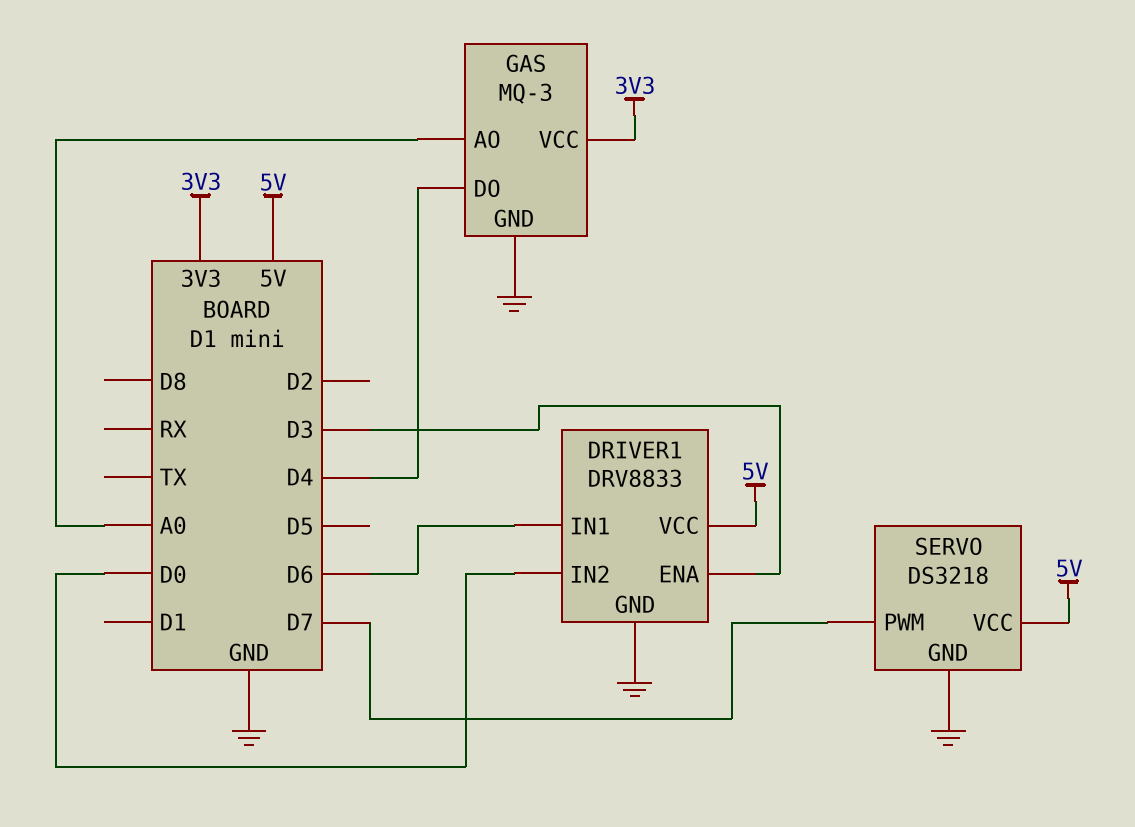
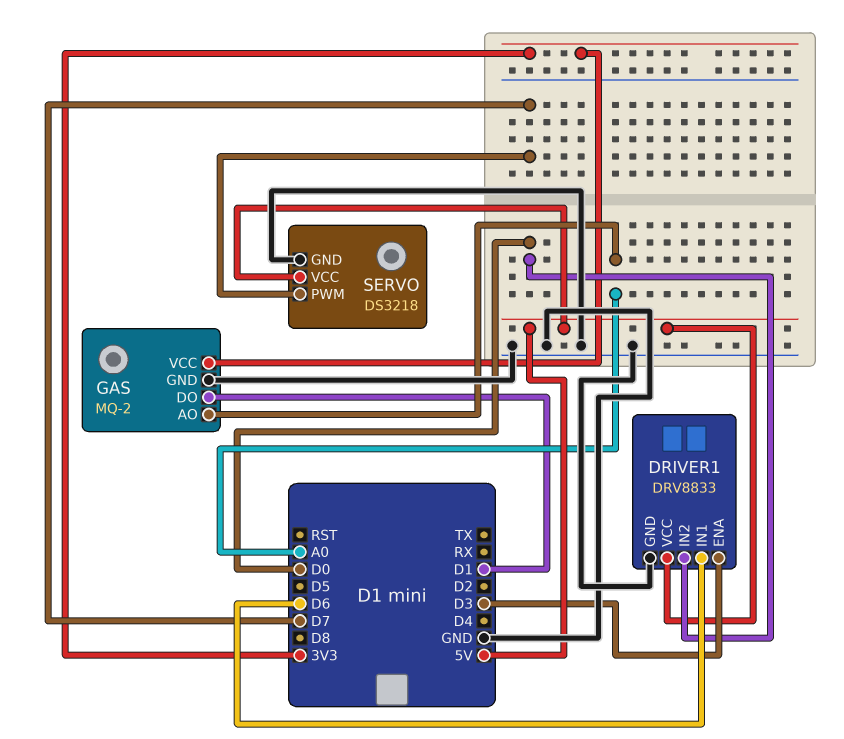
GAS: MQ-3 -> MQ-2
GAS pin DO: D4 -> D1

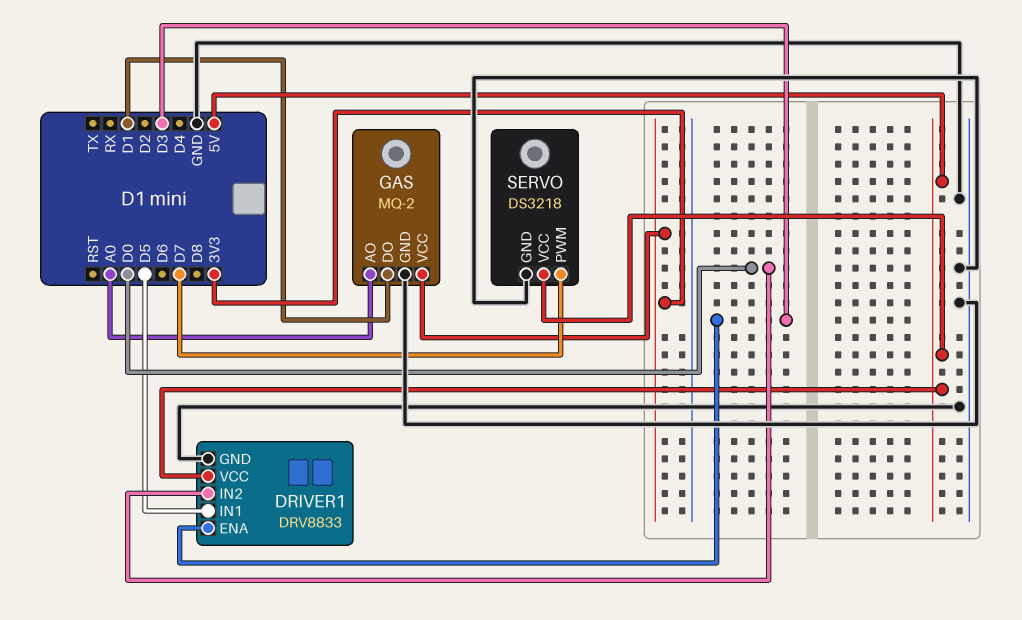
DRIVER1 pin IN1: D6 -> D5

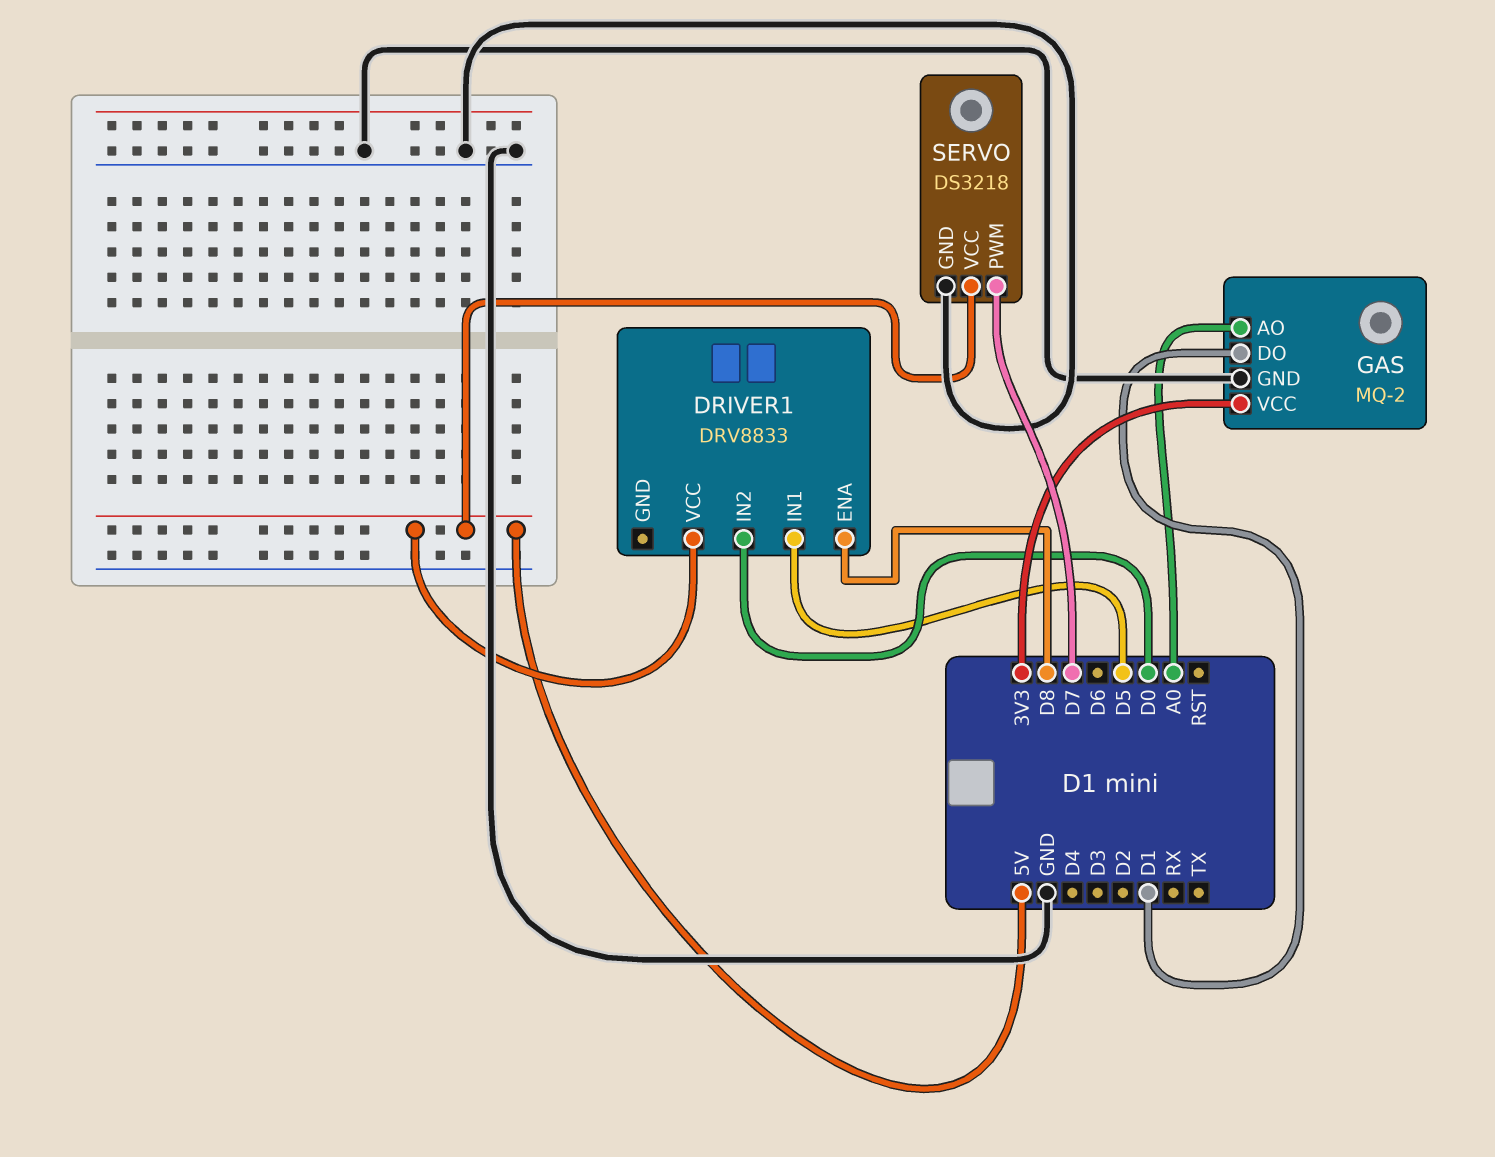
DRIVER1 pin ENA: D3 -> D8
DRIVER1 pin GND: GND -> none

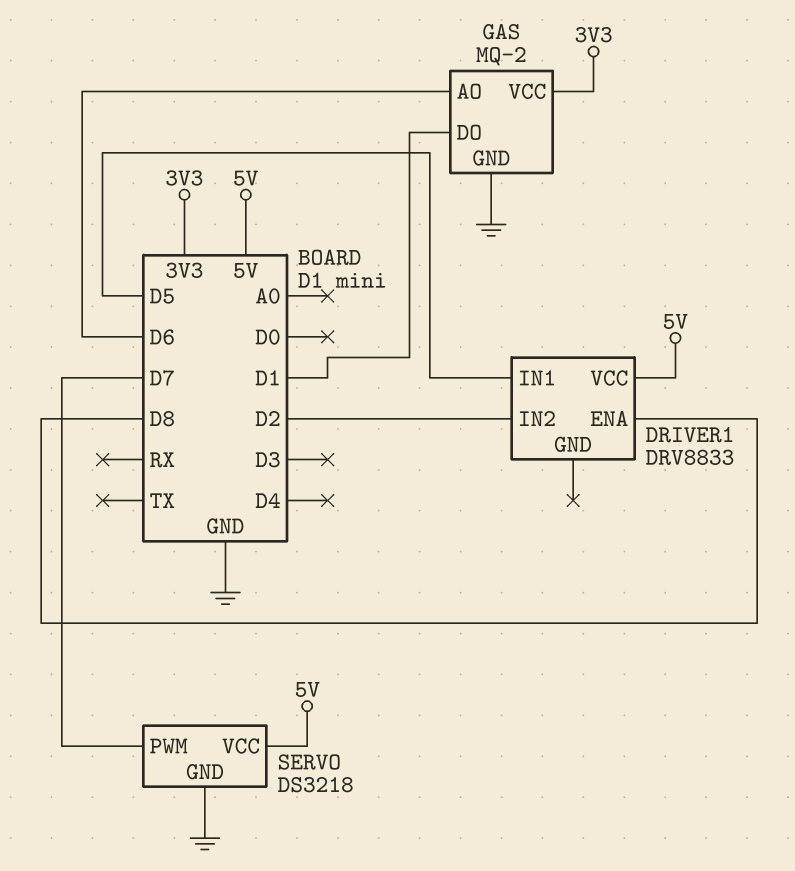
DRIVER1 pin IN2: D0 -> D2
GAS pin AO: A0 -> D6

